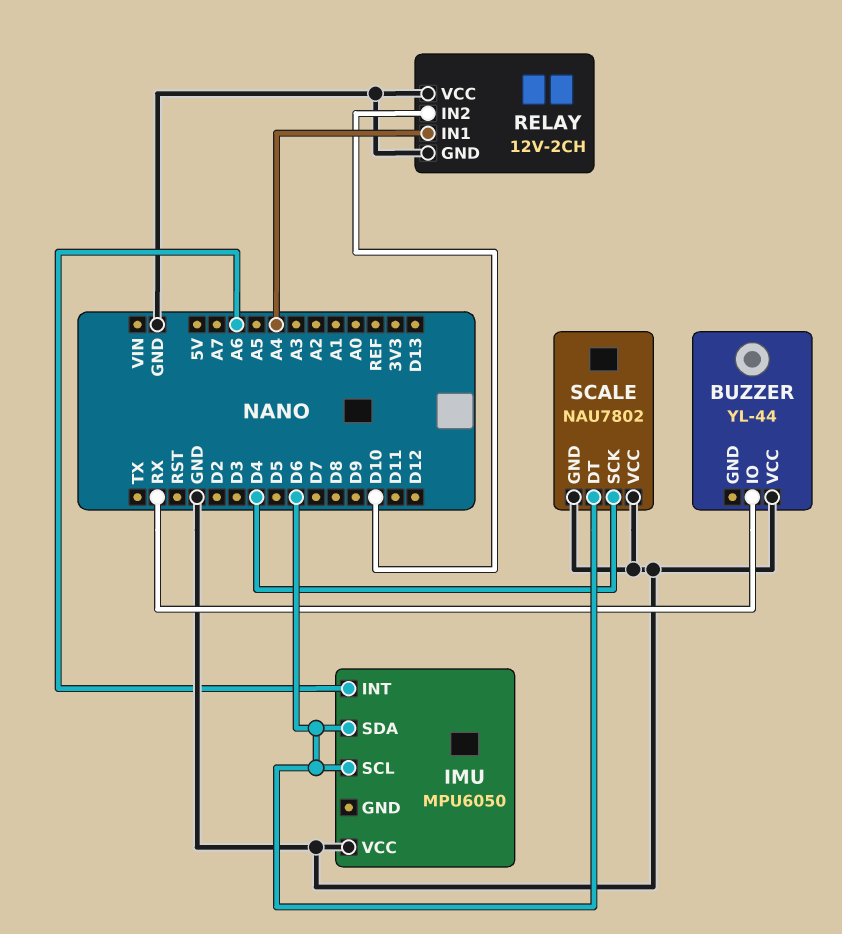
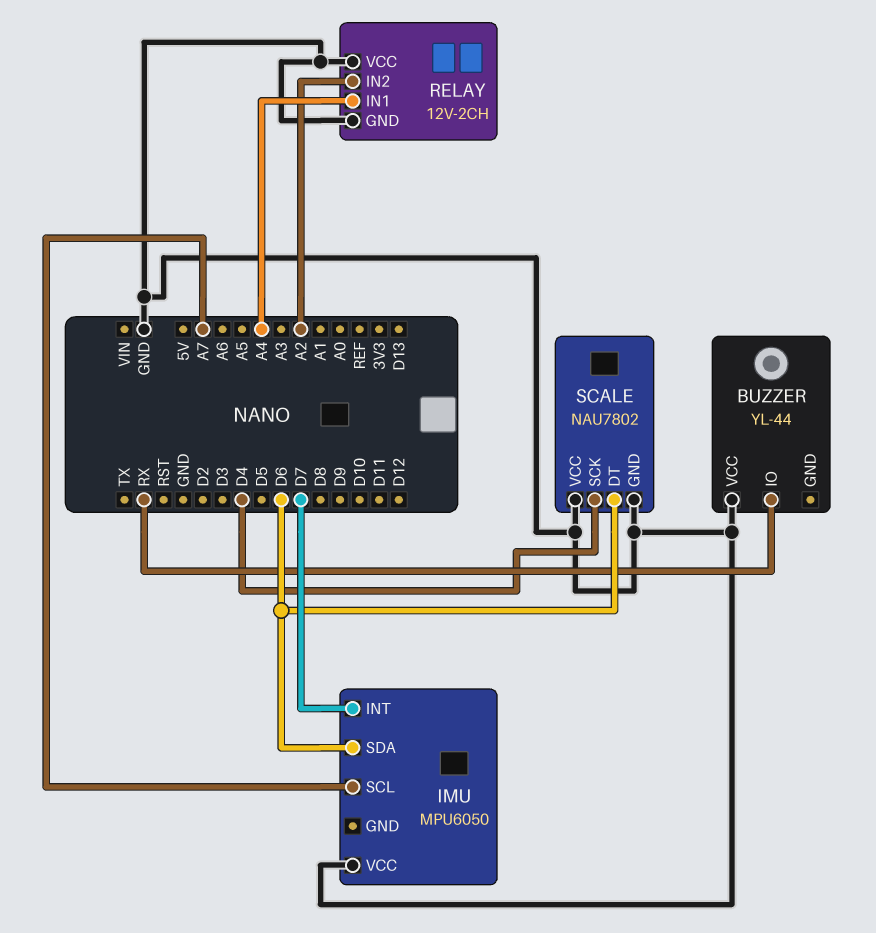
IMU pin INT: A6 -> D7
IMU pin SCL: D6 -> A7
RELAY pin IN2: D10 -> A2

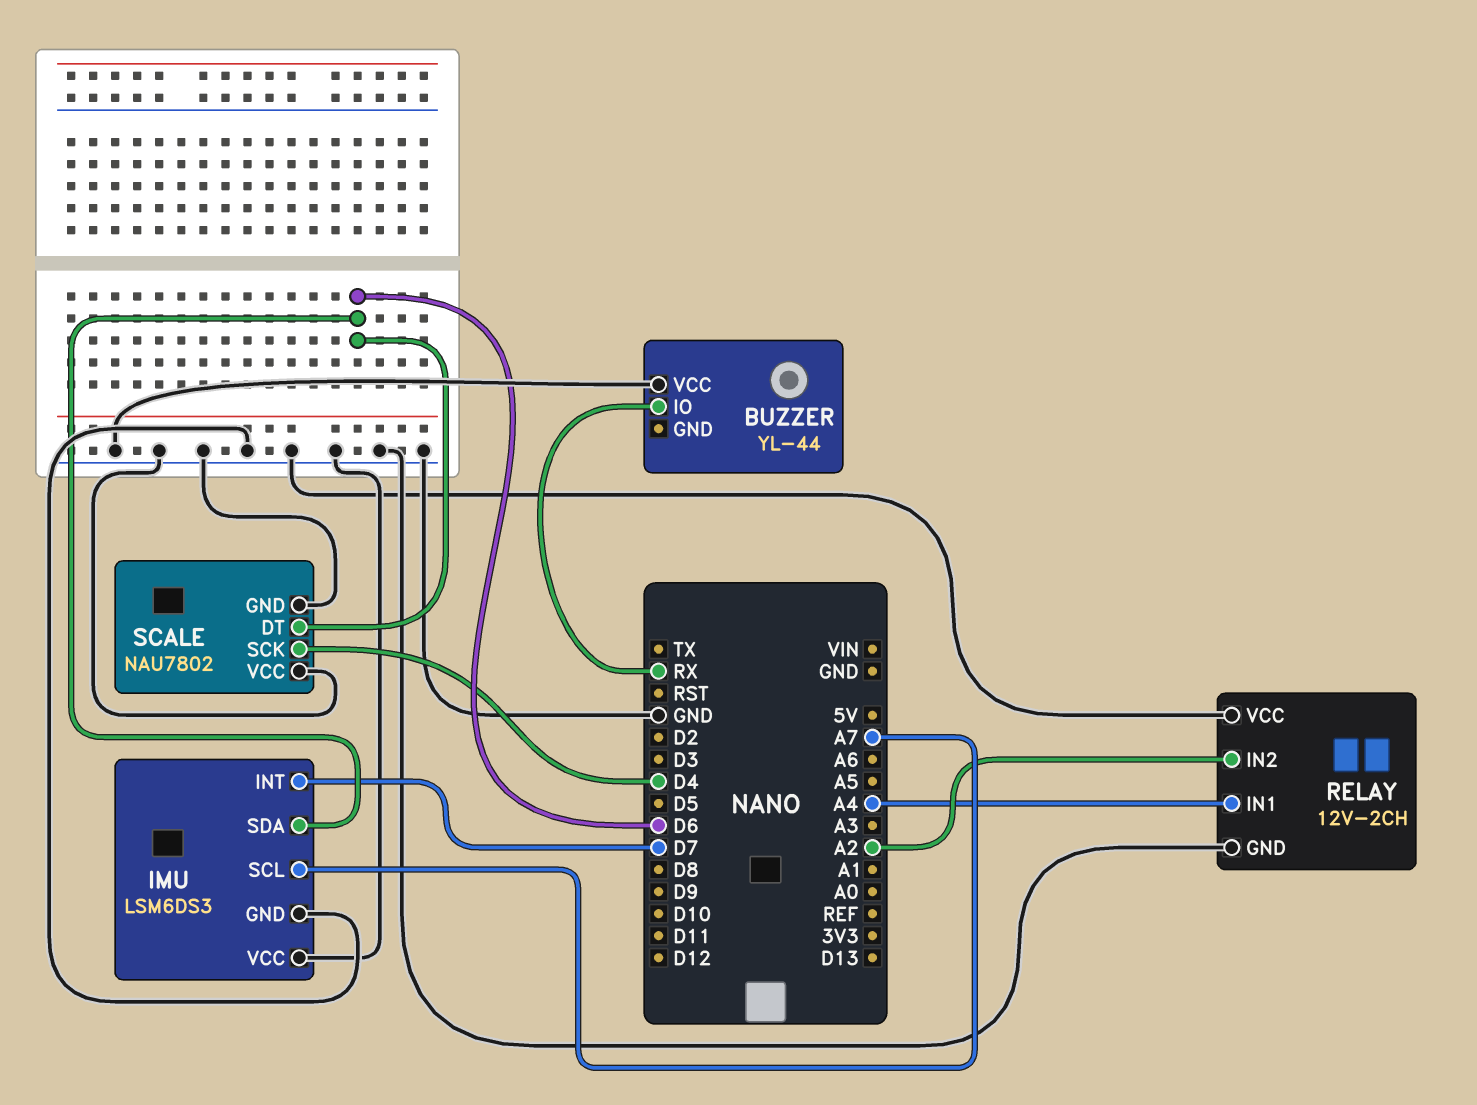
IMU: MPU6050 -> LSM6DS3
IMU pin GND: none -> GND

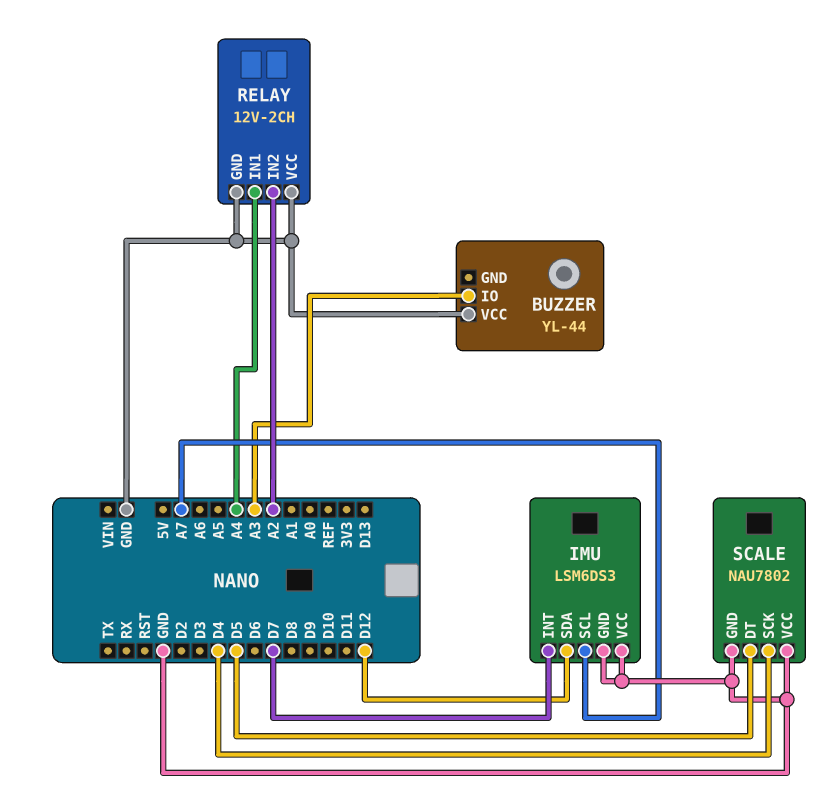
BUZZER pin IO: RX -> A3
IMU pin SDA: D6 -> D12
SCALE pin DT: D6 -> D5

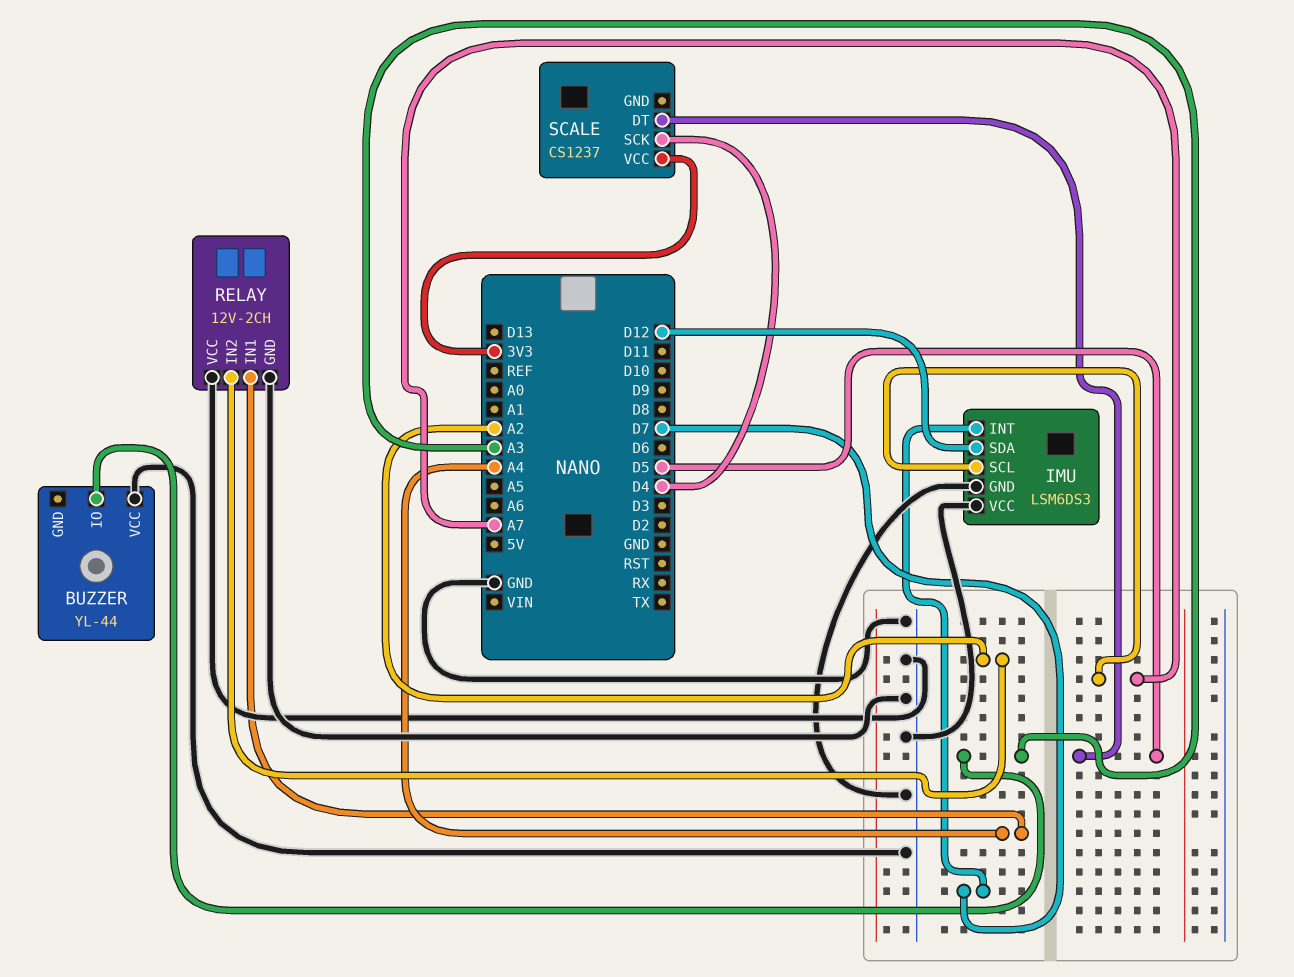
SCALE: NAU7802 -> CS1237
SCALE pin GND: GND -> none
SCALE pin VCC: GND -> 3V3

